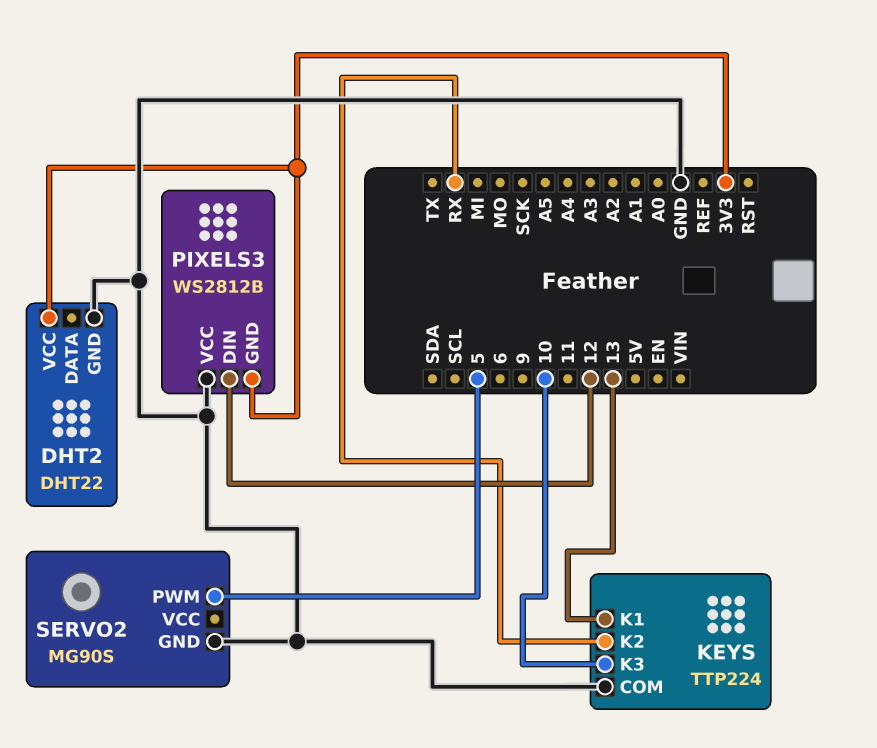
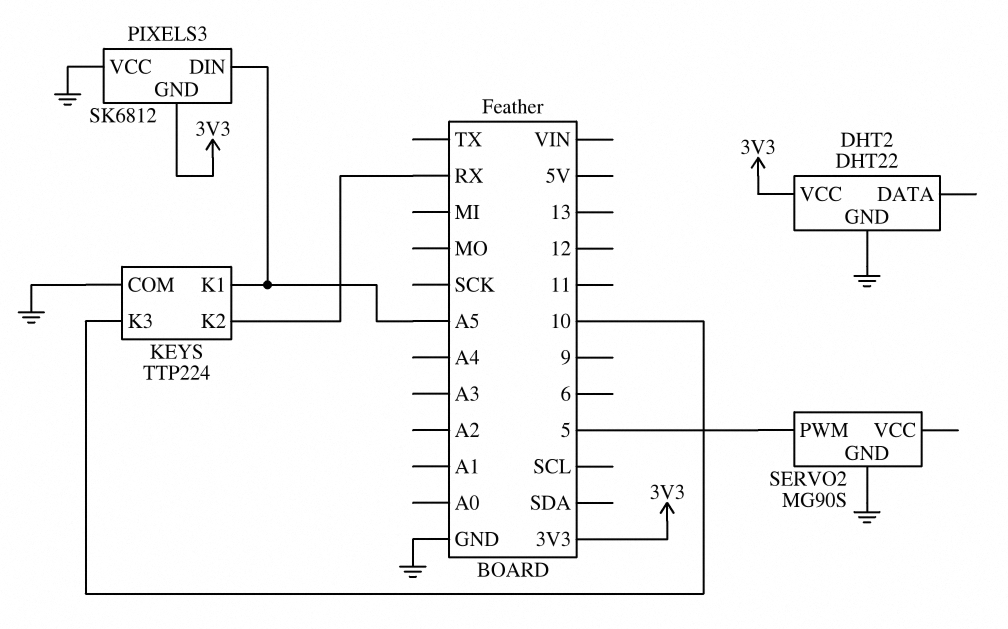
KEYS pin K1: 13 -> A5
PIXELS3: WS2812B -> SK6812
PIXELS3 pin DIN: 12 -> A5

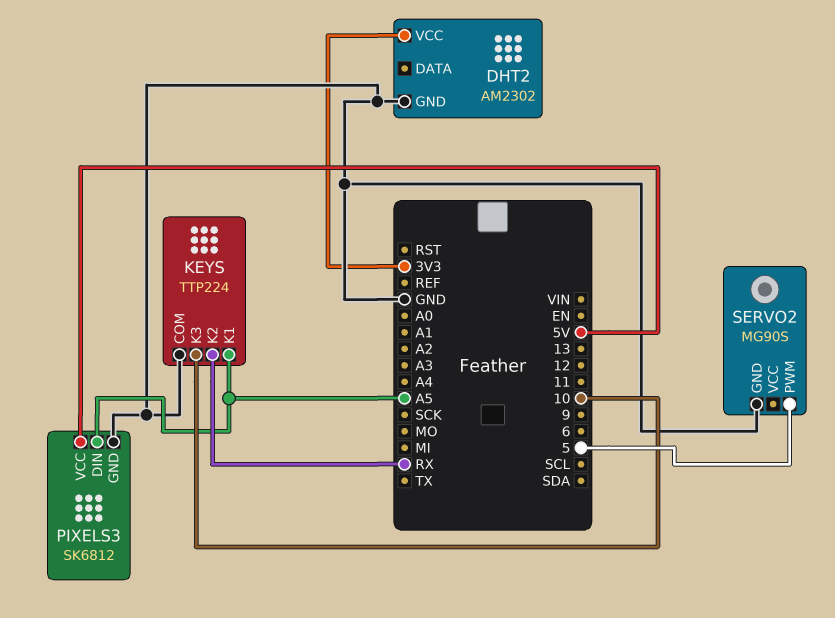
DHT2: DHT22 -> AM2302
PIXELS3 pin GND: 3V3 -> GND
PIXELS3 pin VCC: GND -> 5V

